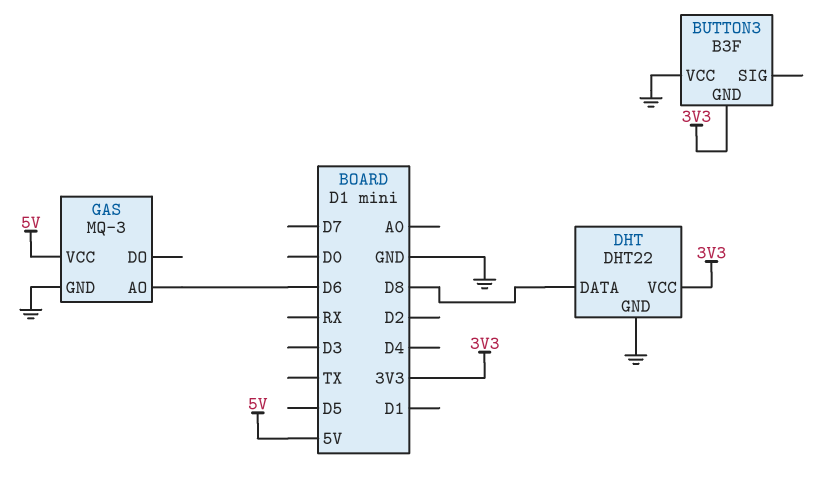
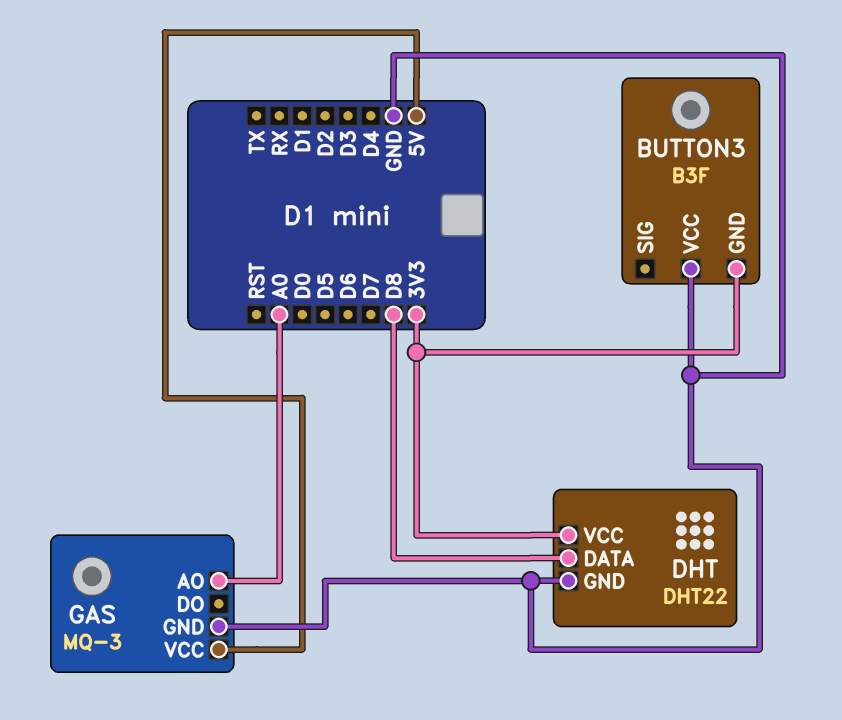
GAS pin AO: D6 -> A0

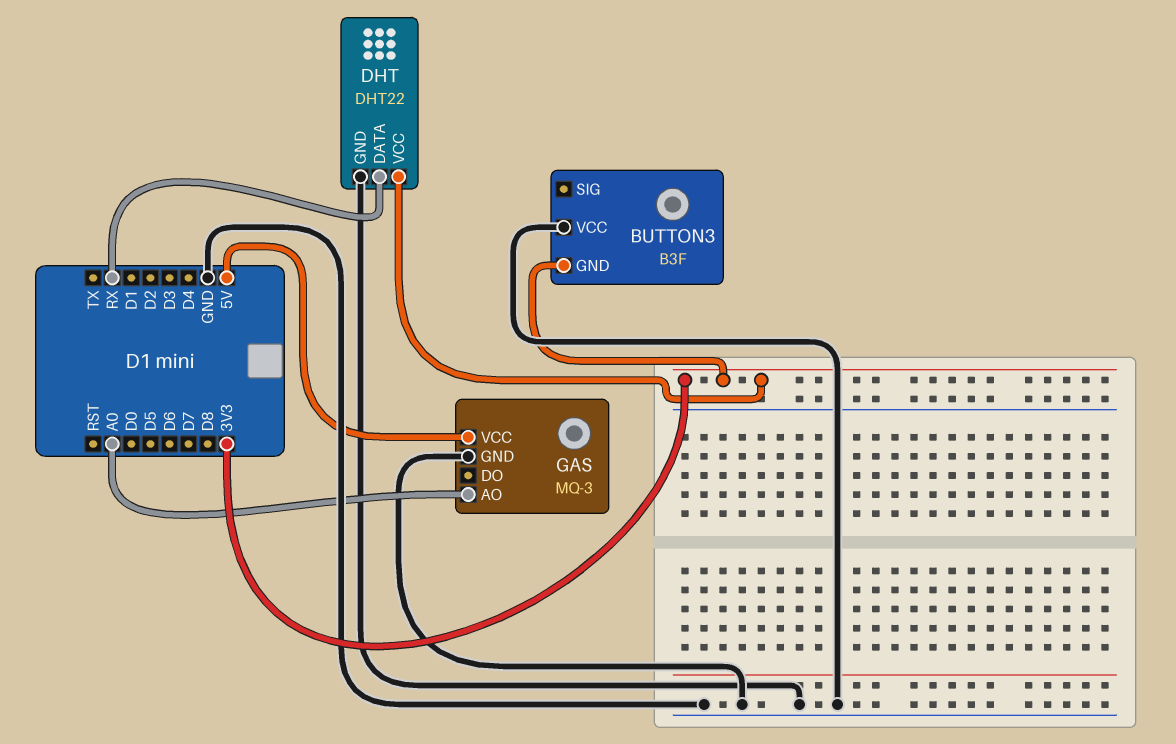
DHT pin DATA: D8 -> RX

